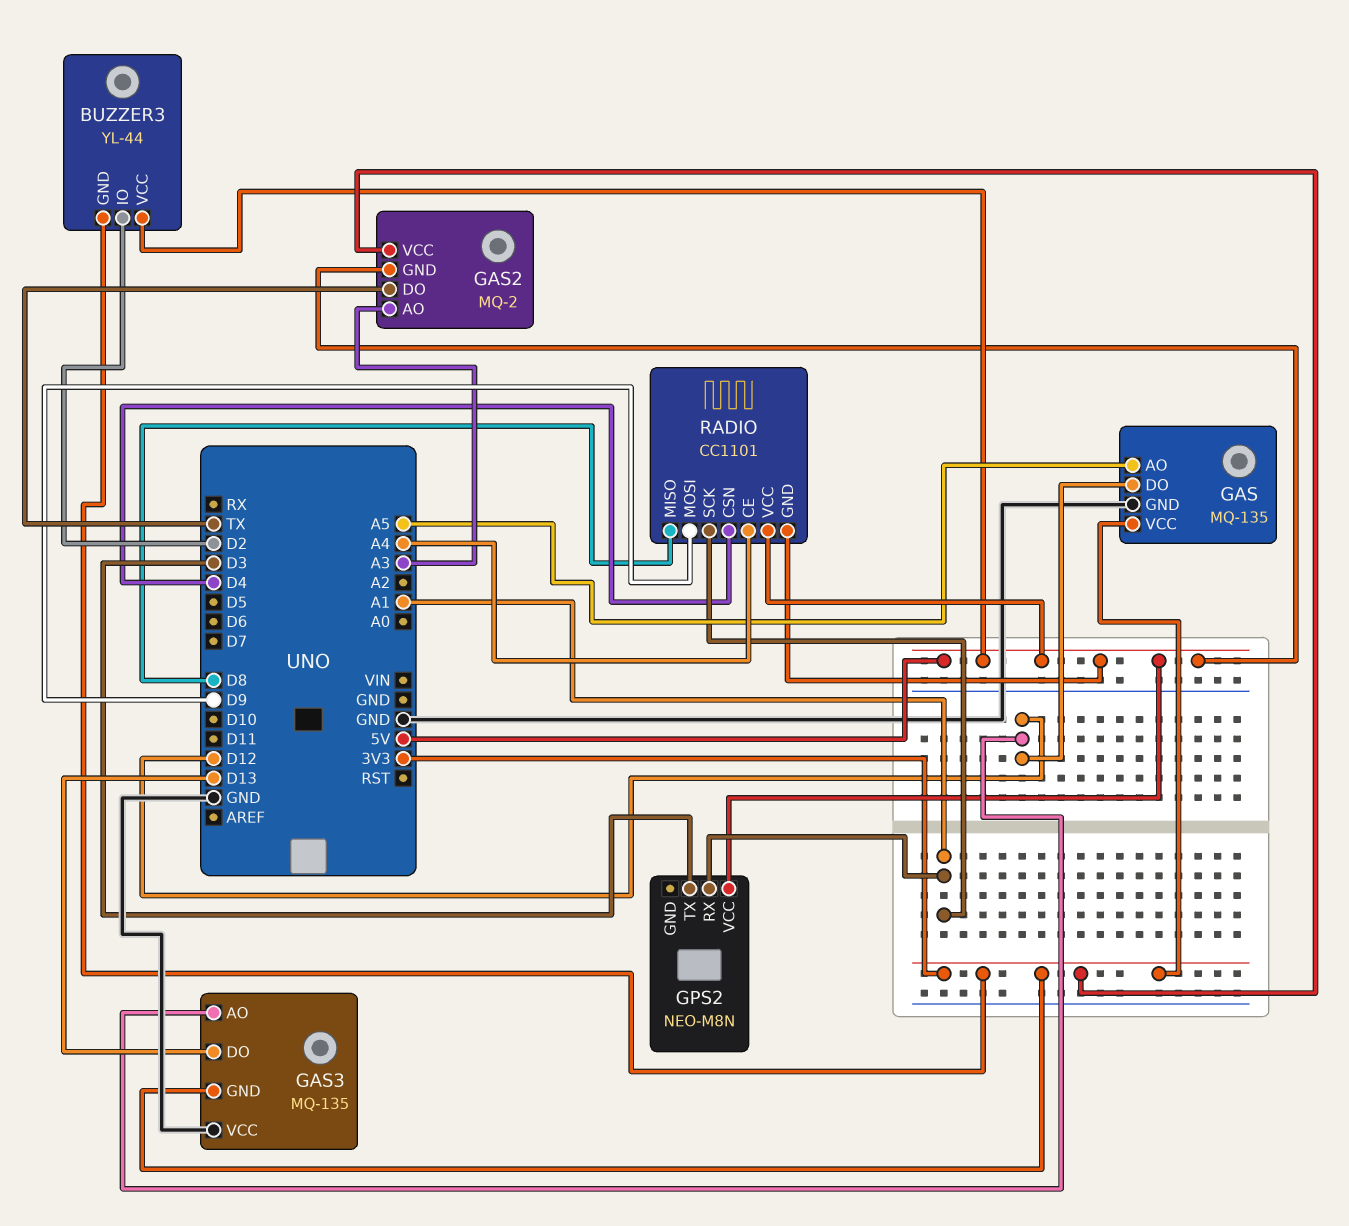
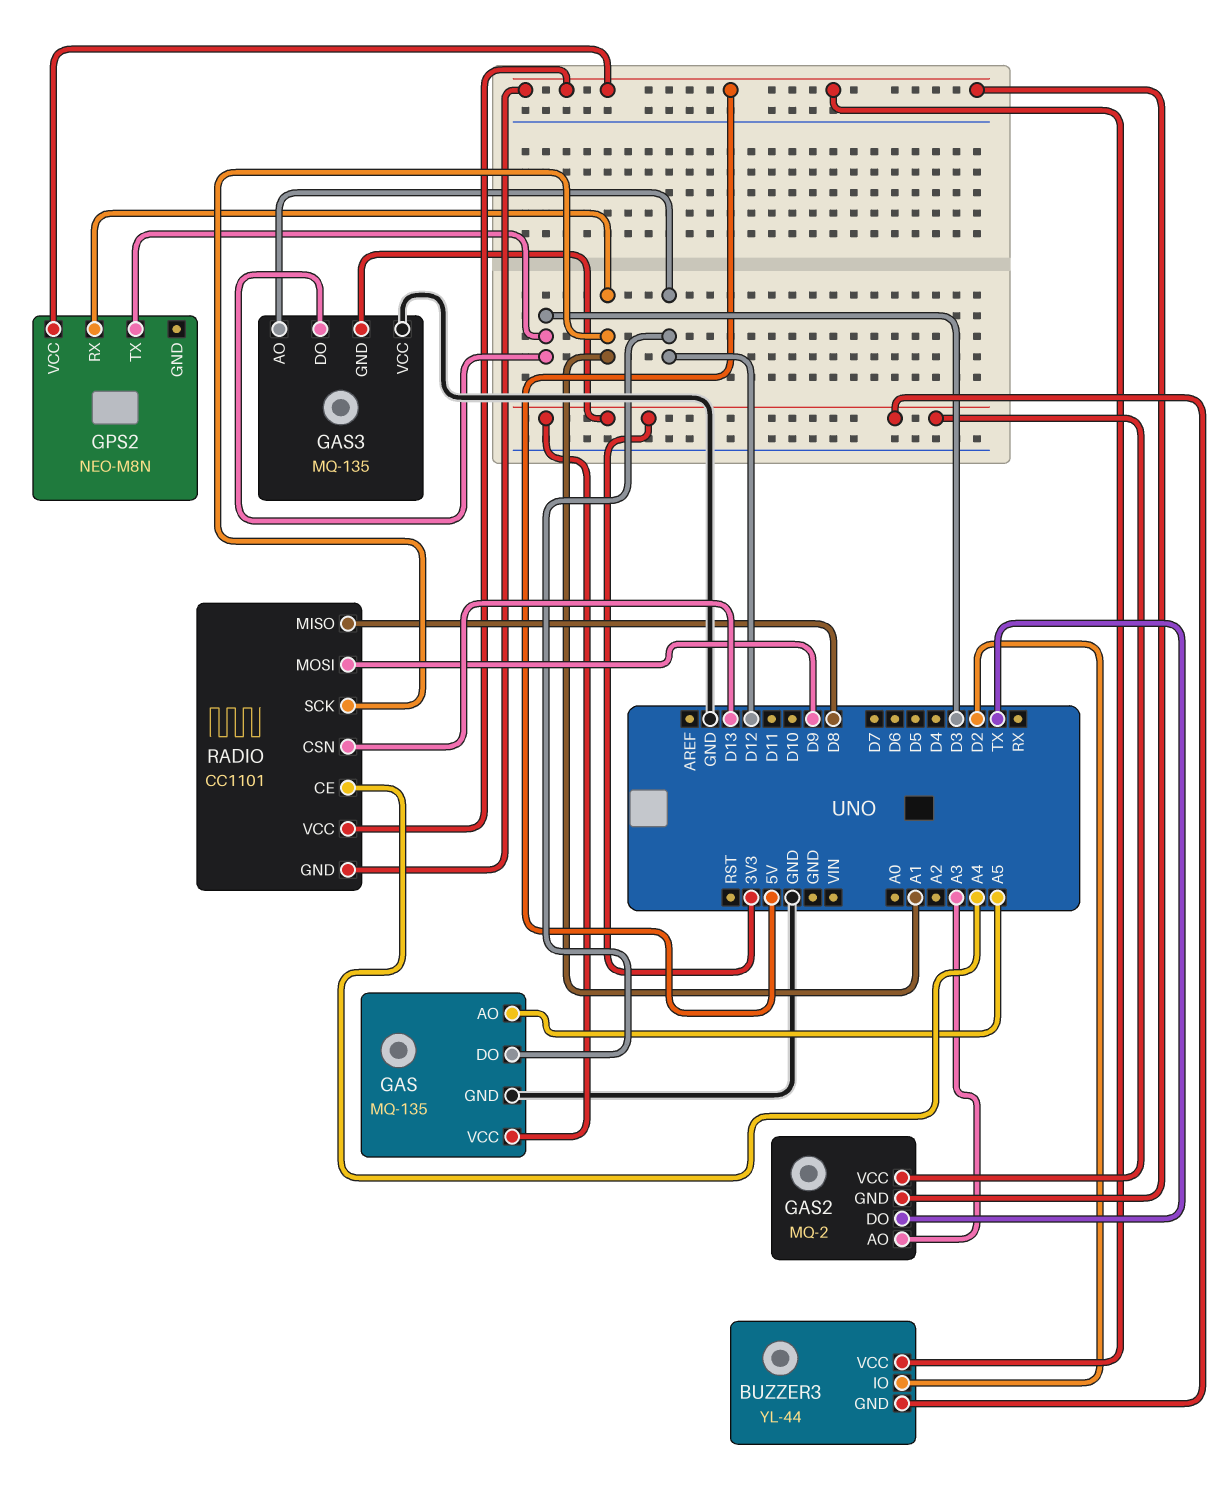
GAS3 pin DO: D13 -> D3
RADIO pin CSN: D4 -> D13

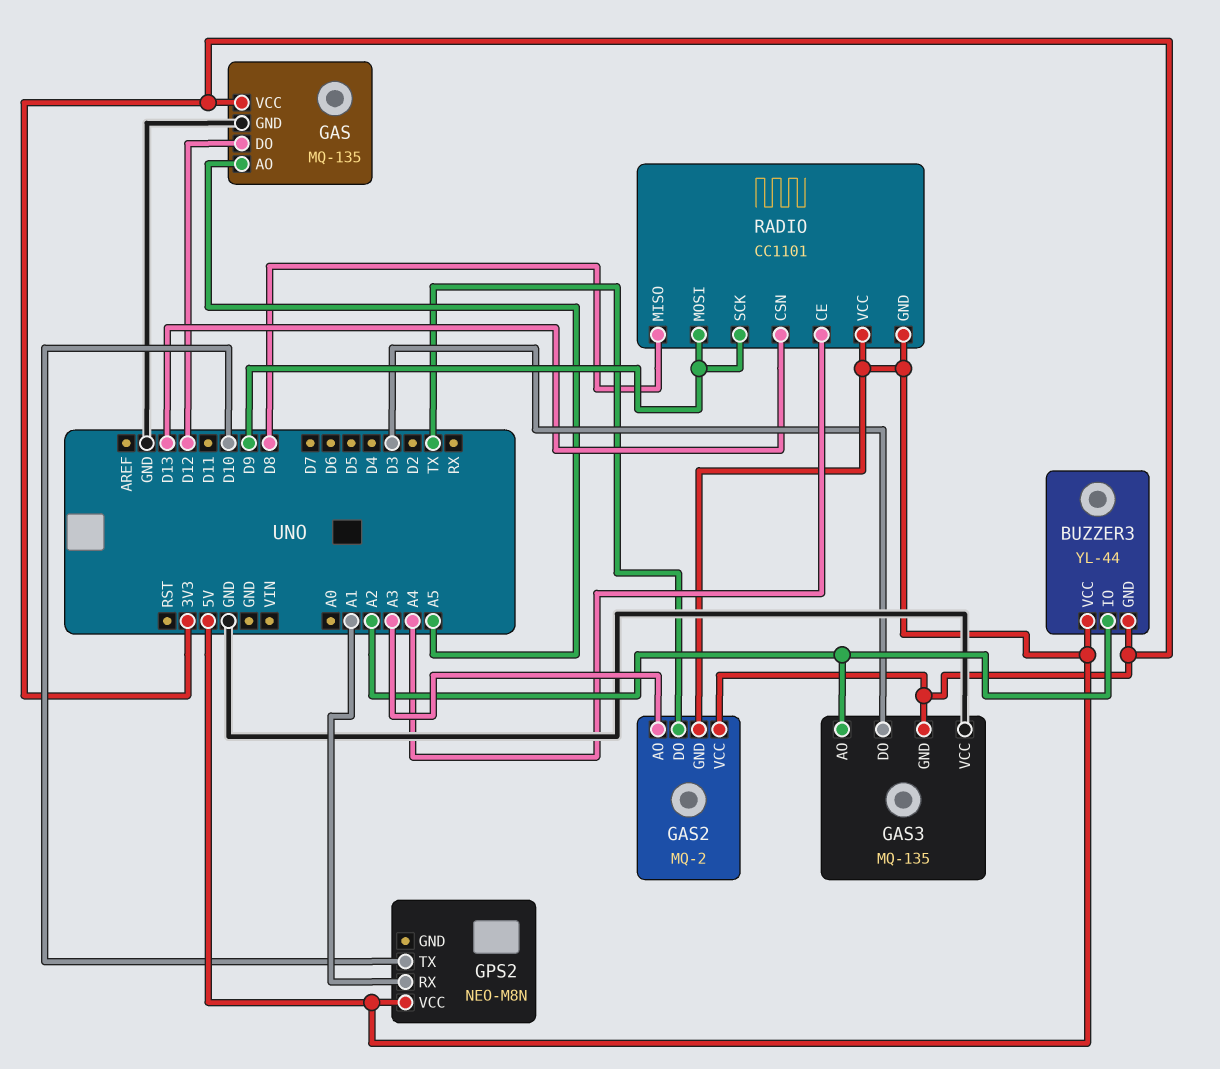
BUZZER3 pin IO: D2 -> A2
GAS3 pin AO: D12 -> A2
GPS2 pin TX: D3 -> D10
RADIO pin SCK: A1 -> D9

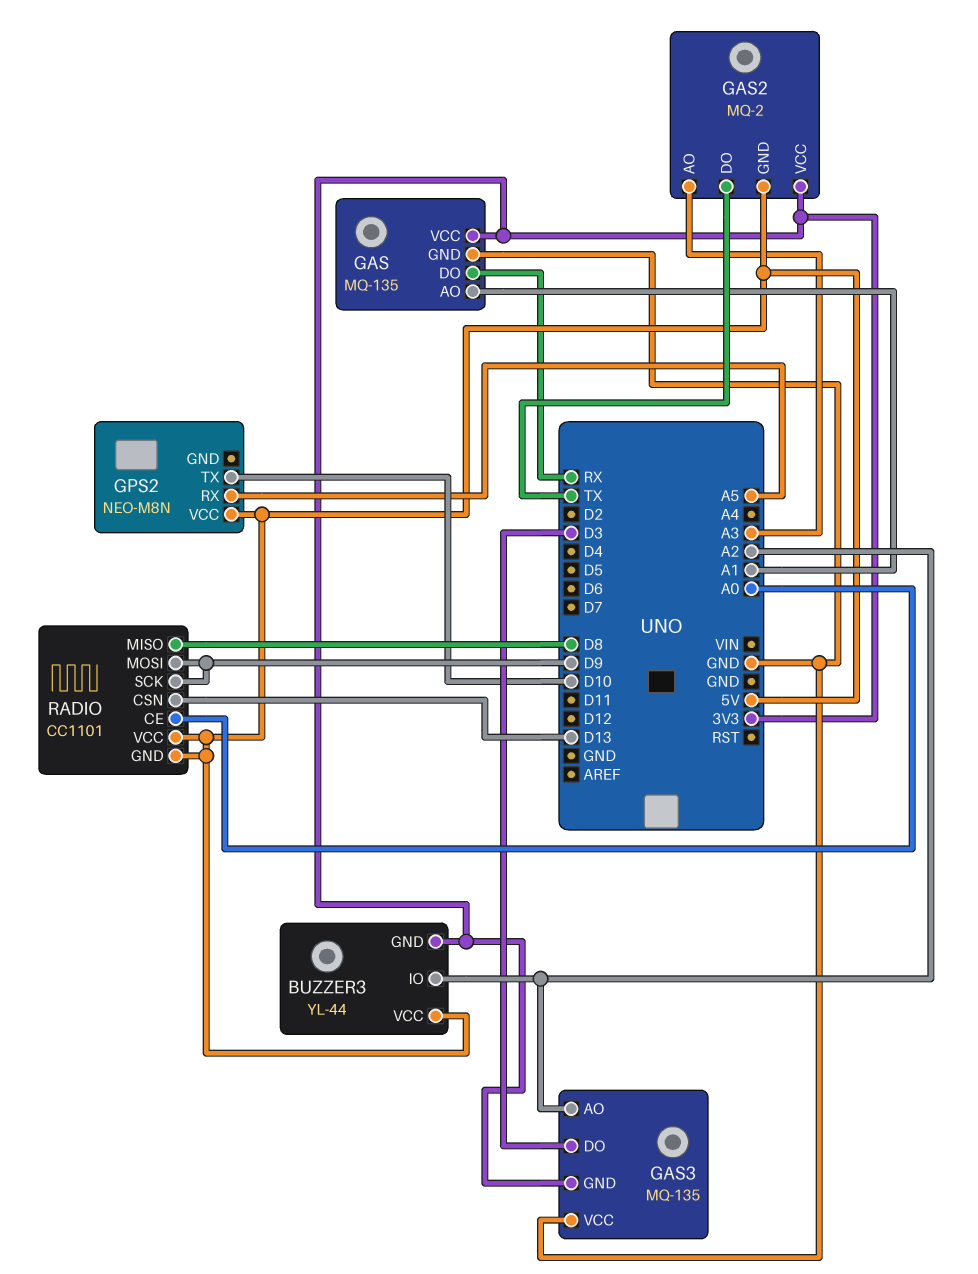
GAS pin AO: A5 -> A1
GAS pin DO: D12 -> RX
GPS2 pin RX: A1 -> A5
RADIO pin CE: A4 -> A0

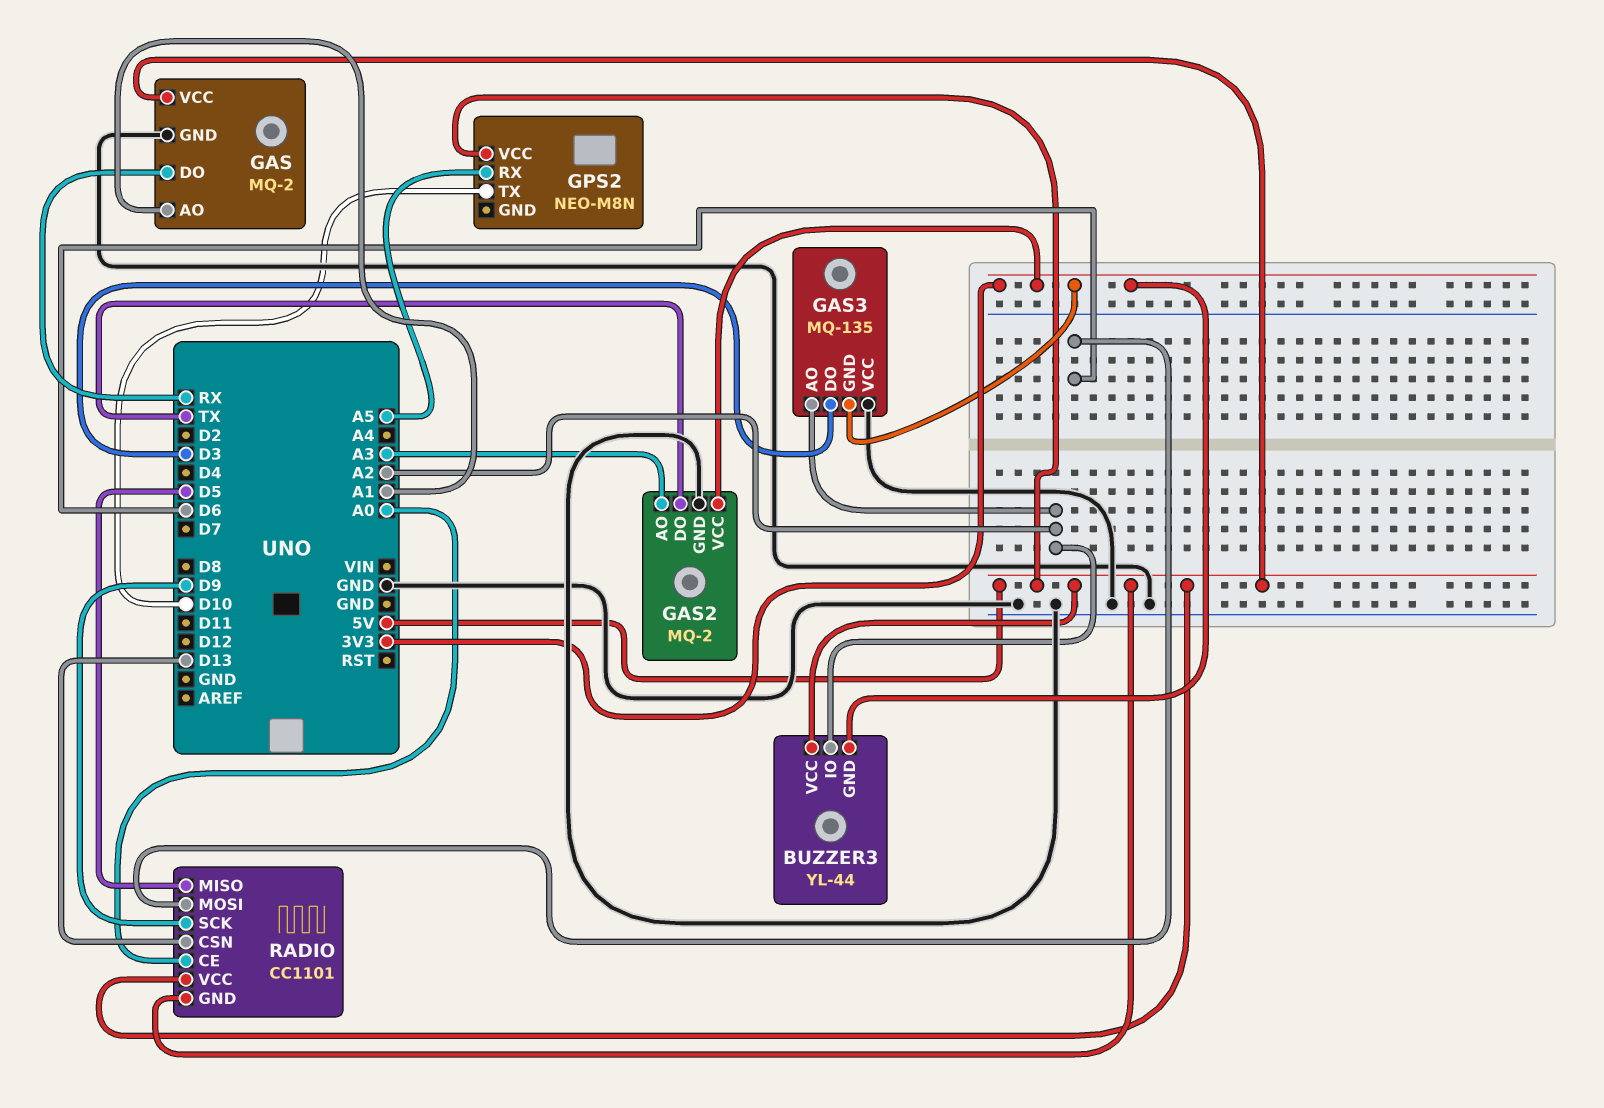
GAS: MQ-135 -> MQ-2
GAS pin VCC: 3V3 -> 5V
GAS2 pin GND: 5V -> GND
RADIO pin MISO: D8 -> D5
RADIO pin MOSI: D9 -> D6

